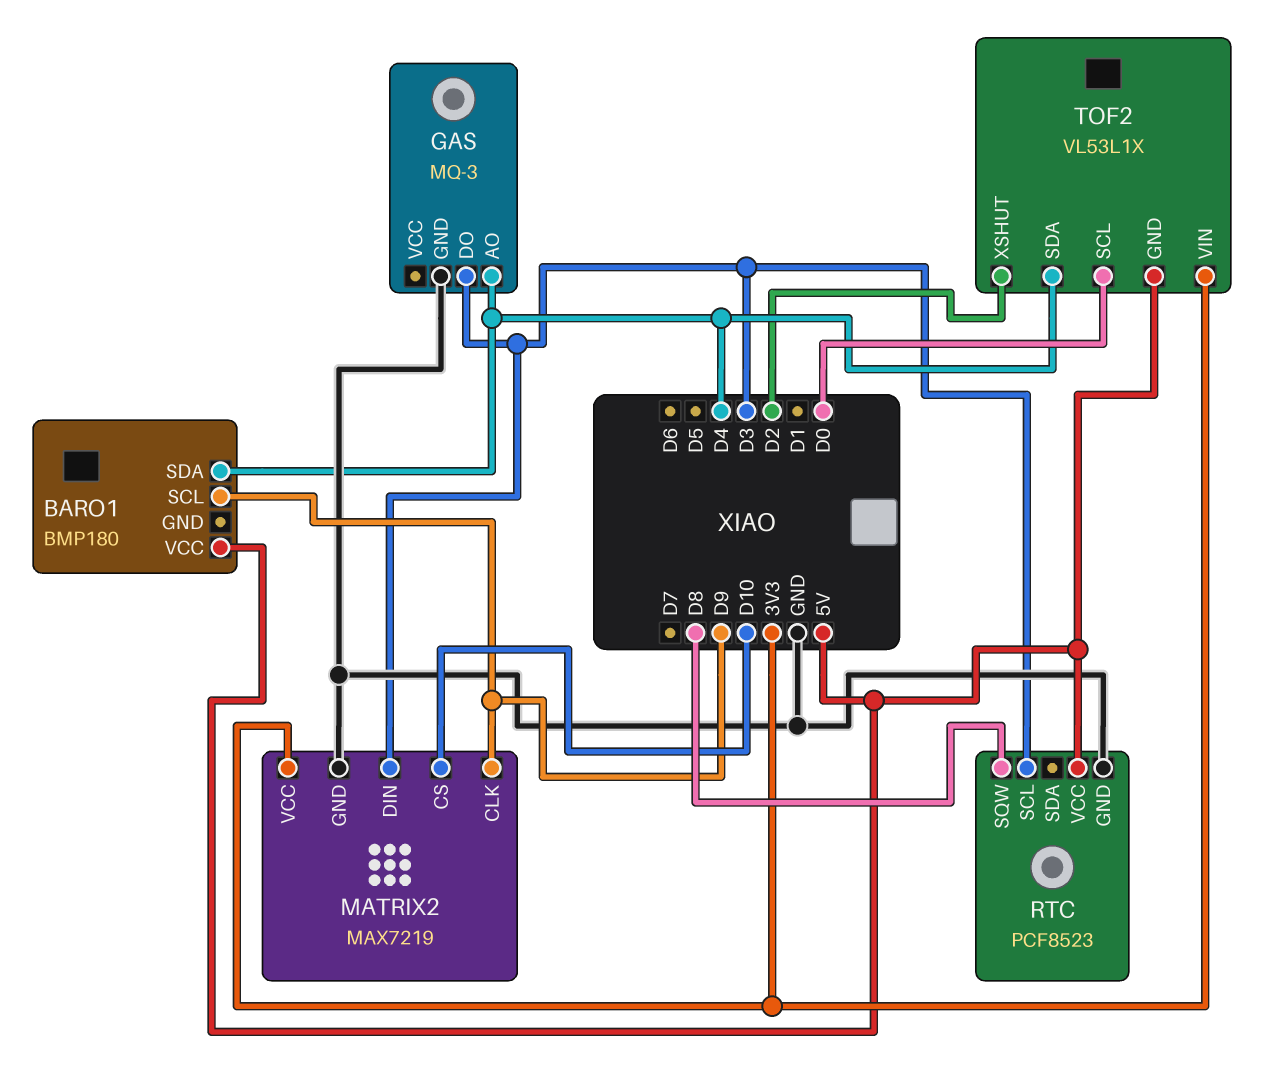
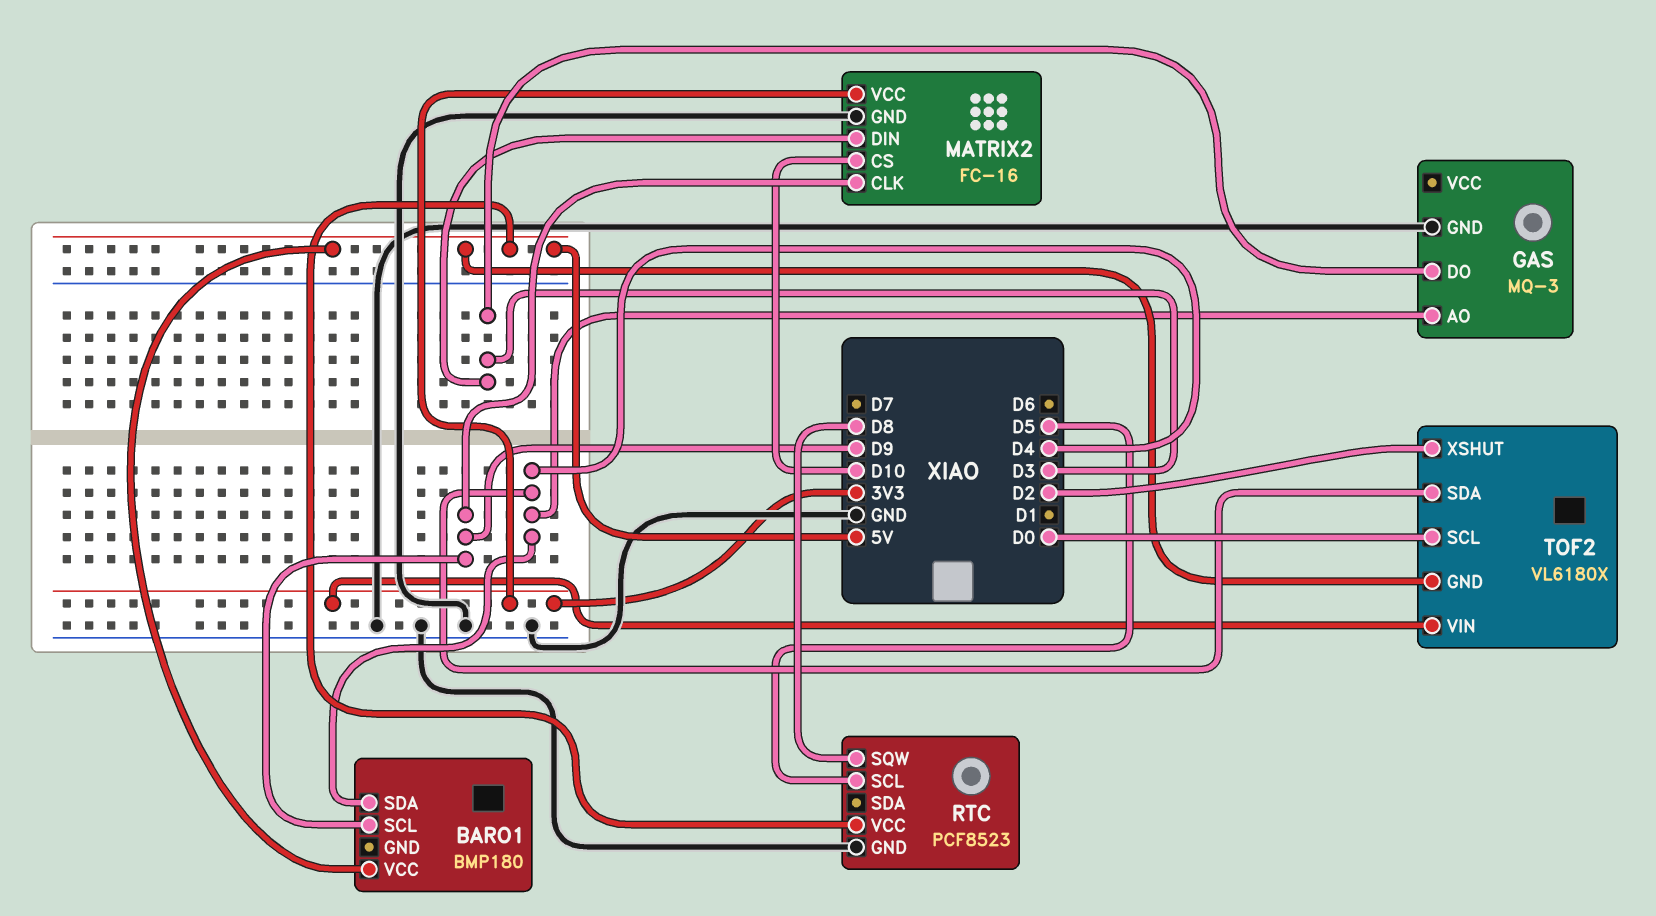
MATRIX2: MAX7219 -> FC-16
RTC pin SCL: D3 -> D5
TOF2: VL53L1X -> VL6180X

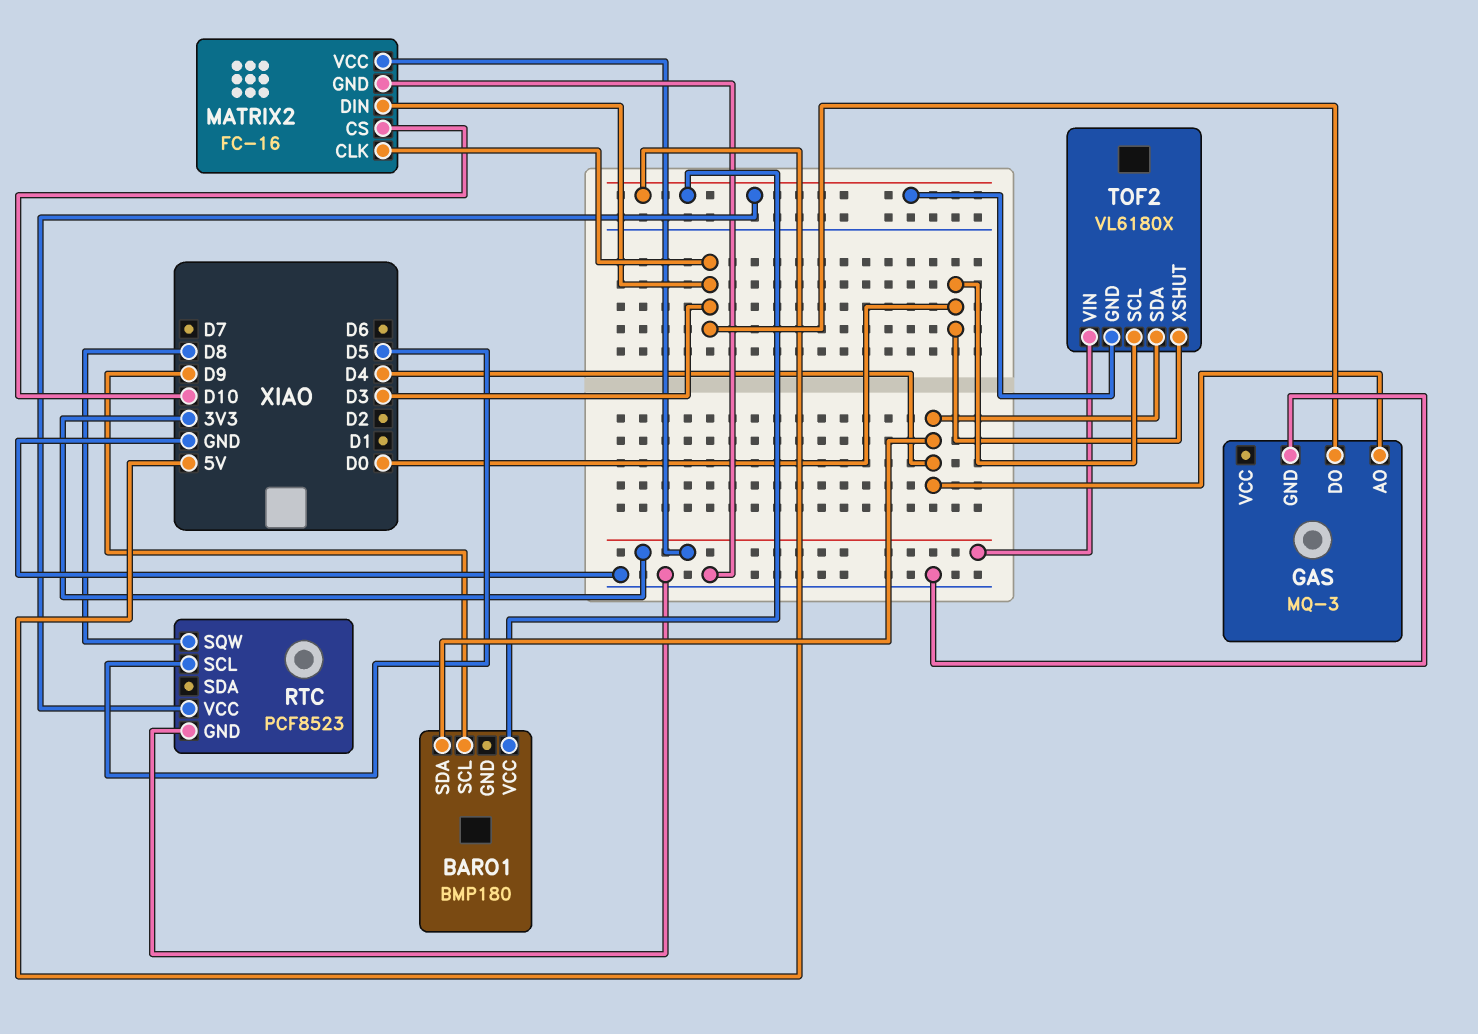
MATRIX2 pin CLK: D9 -> D3
TOF2 pin XSHUT: D2 -> D0

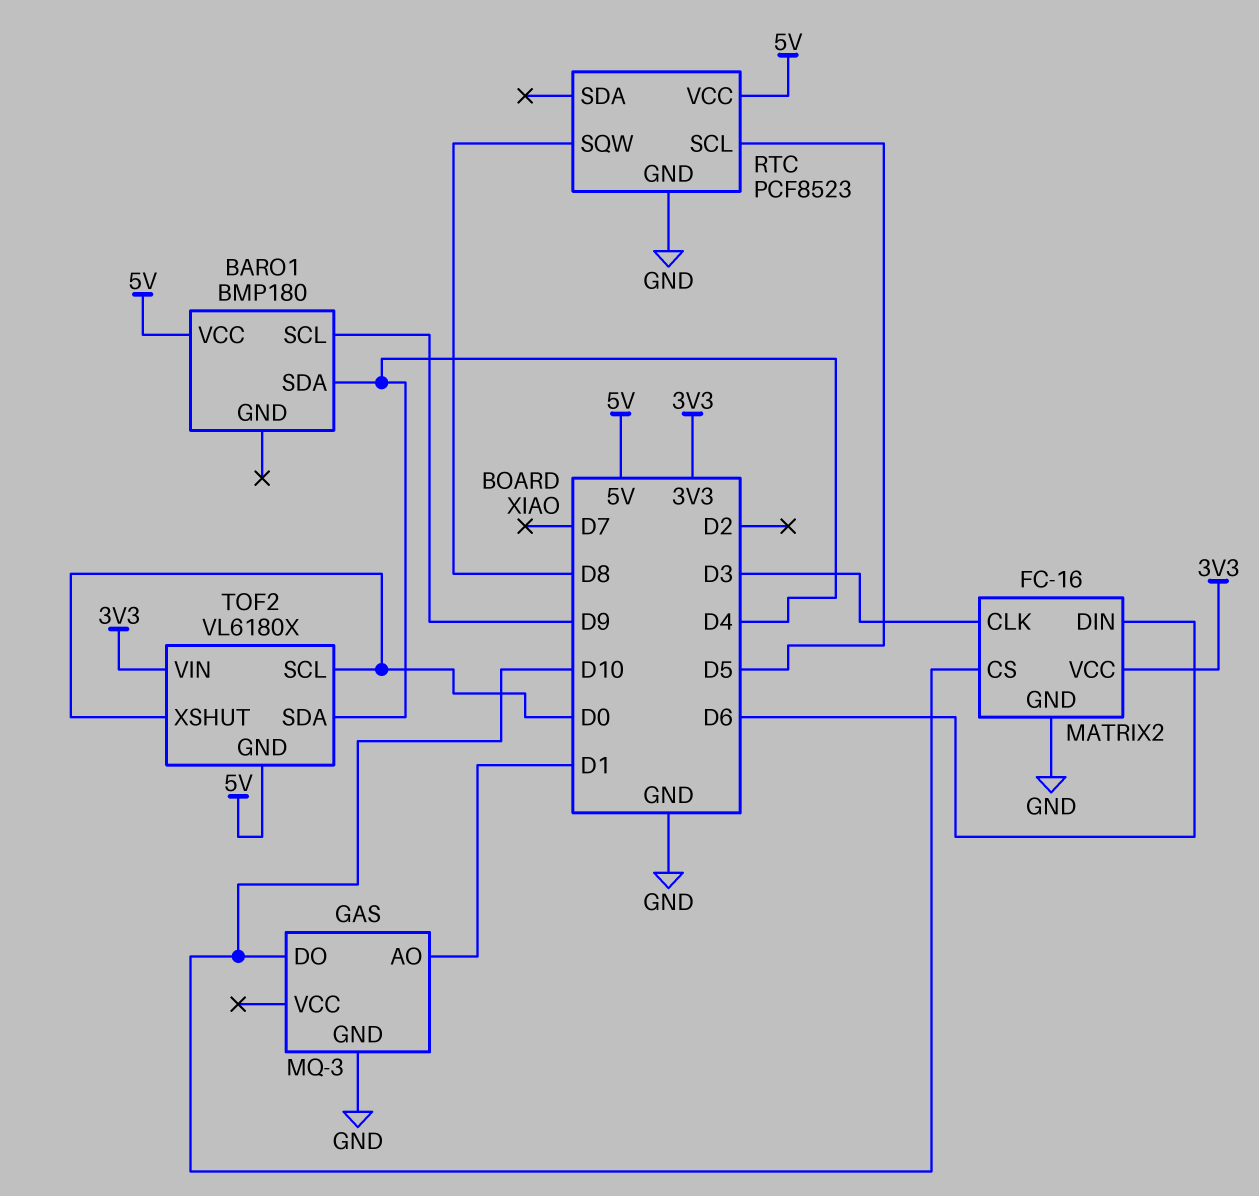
GAS pin AO: D4 -> D1
GAS pin DO: D3 -> D10
MATRIX2 pin DIN: D3 -> D6

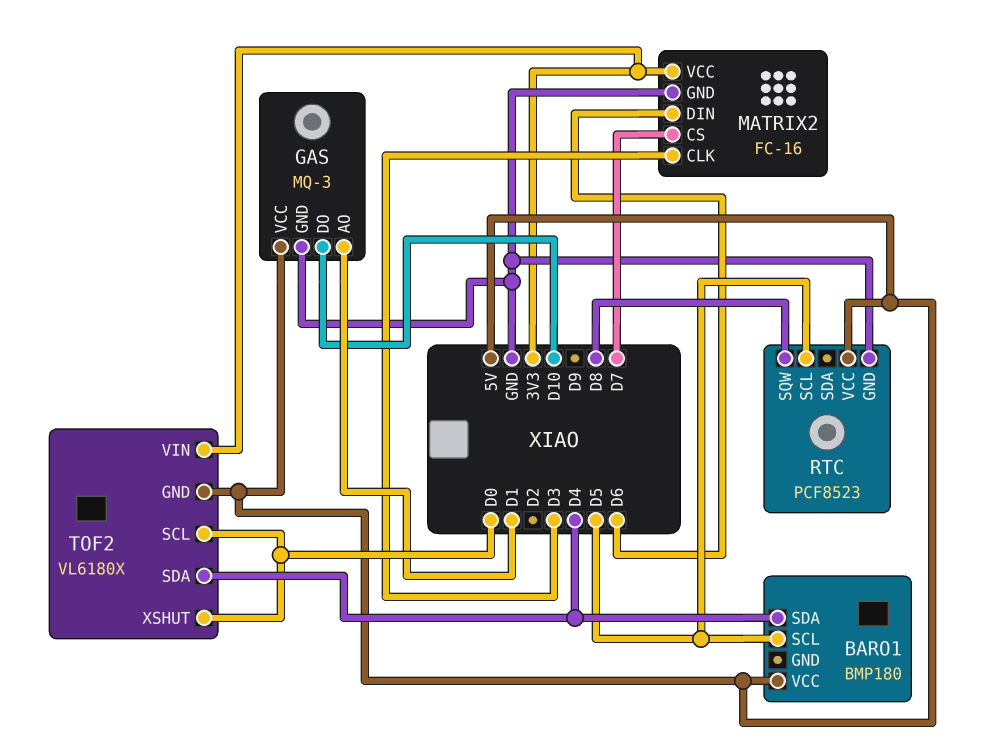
BARO1 pin SCL: D9 -> D5
GAS pin VCC: none -> 5V
MATRIX2 pin CS: D10 -> D7

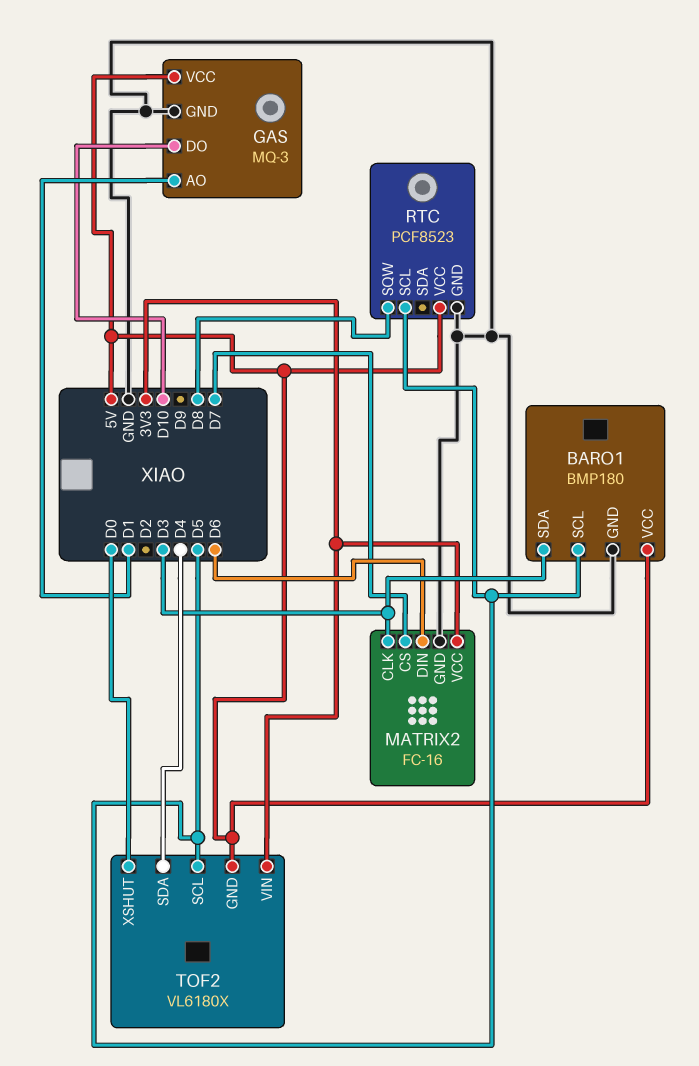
BARO1 pin GND: none -> GND
BARO1 pin SDA: D4 -> D3
TOF2 pin SCL: D0 -> D5

